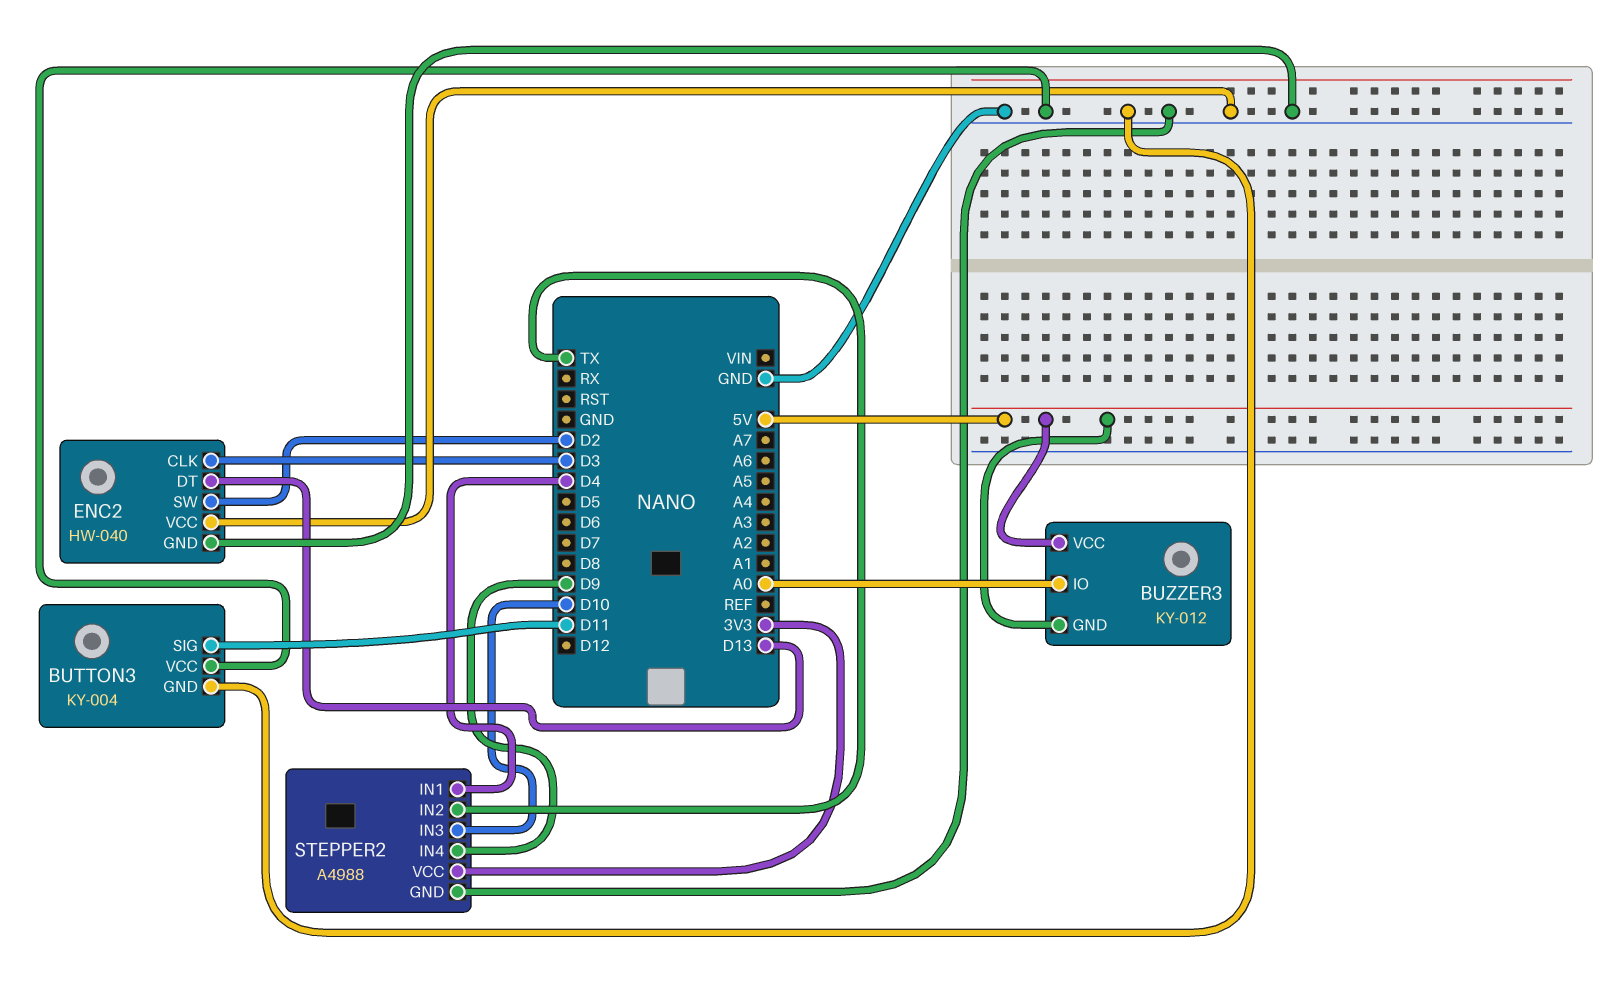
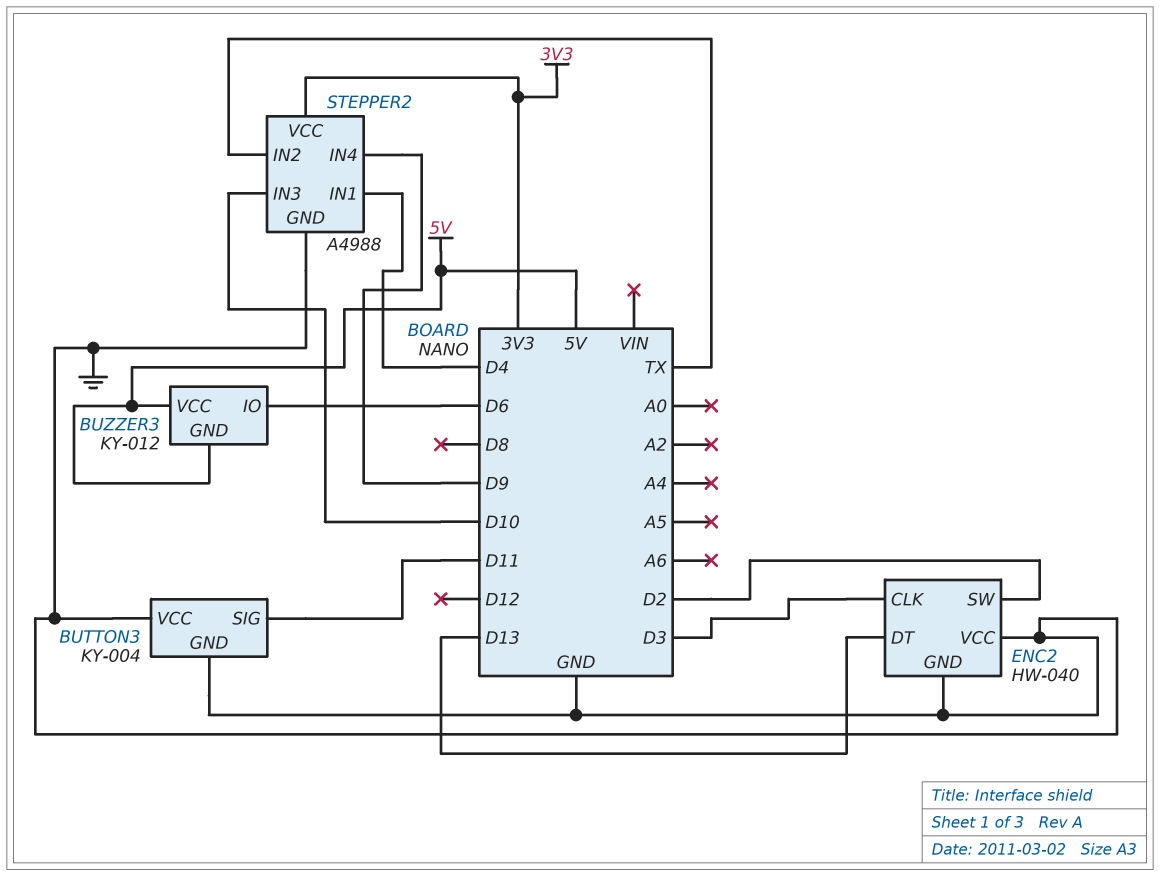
BUZZER3 pin IO: A0 -> D6

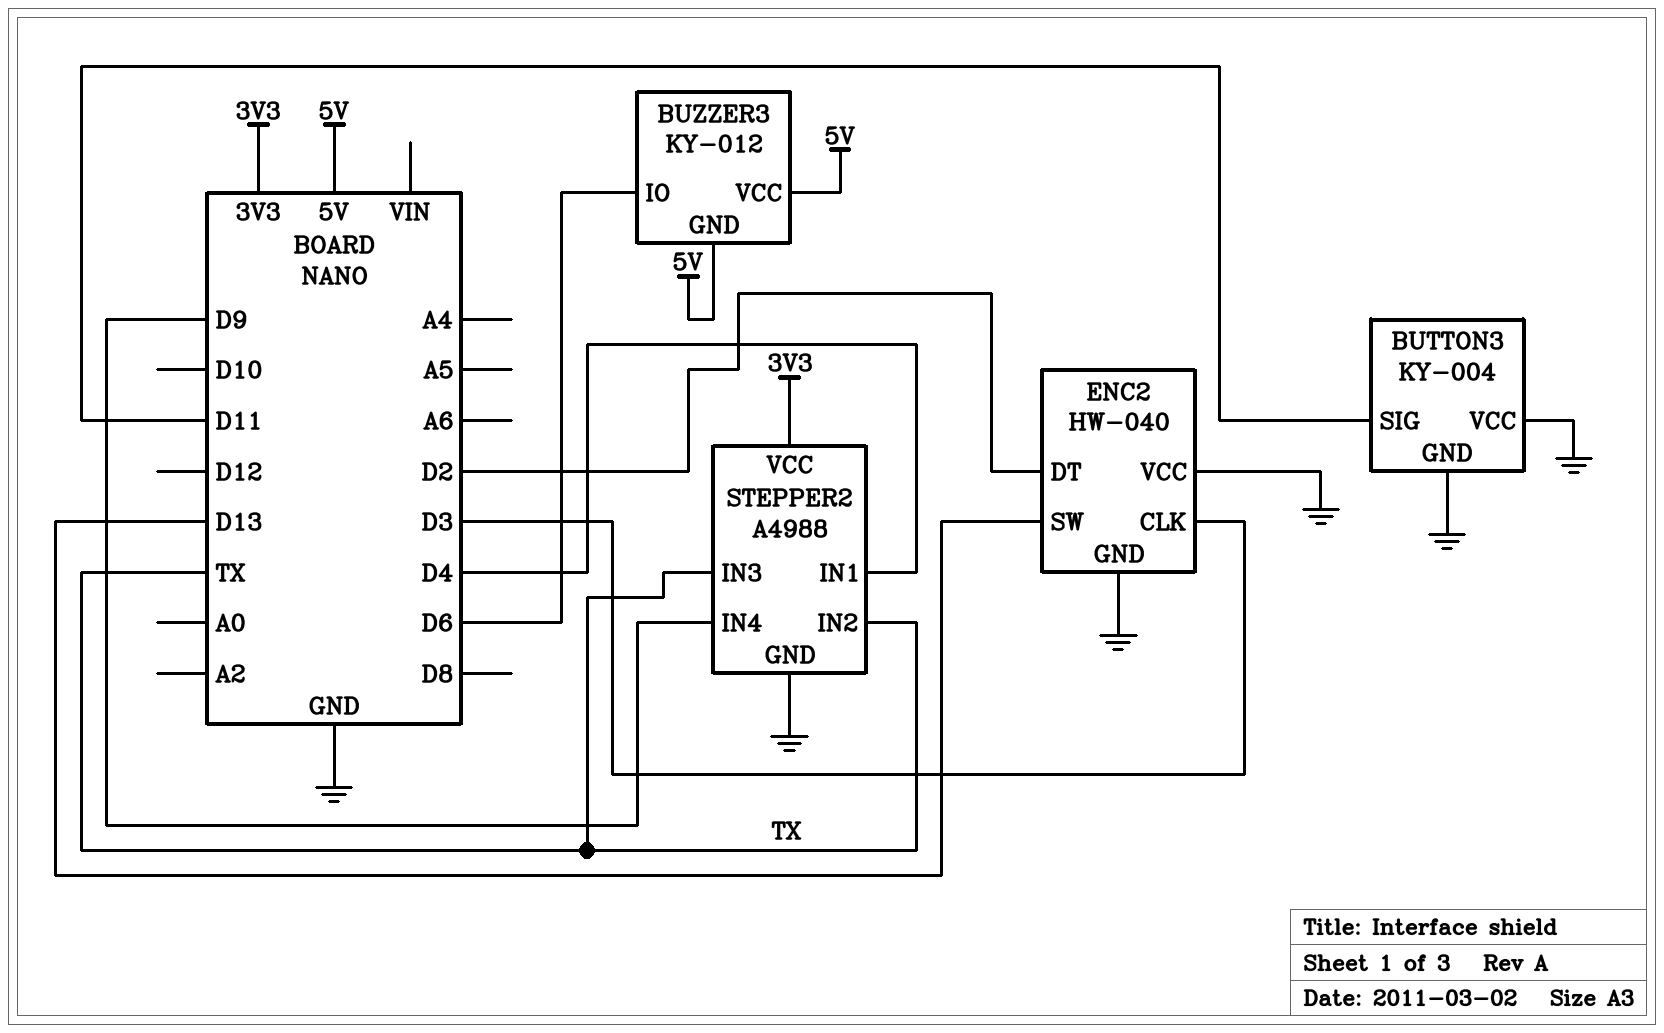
ENC2 pin DT: D13 -> D2
ENC2 pin SW: D2 -> D13
STEPPER2 pin IN3: D10 -> TX

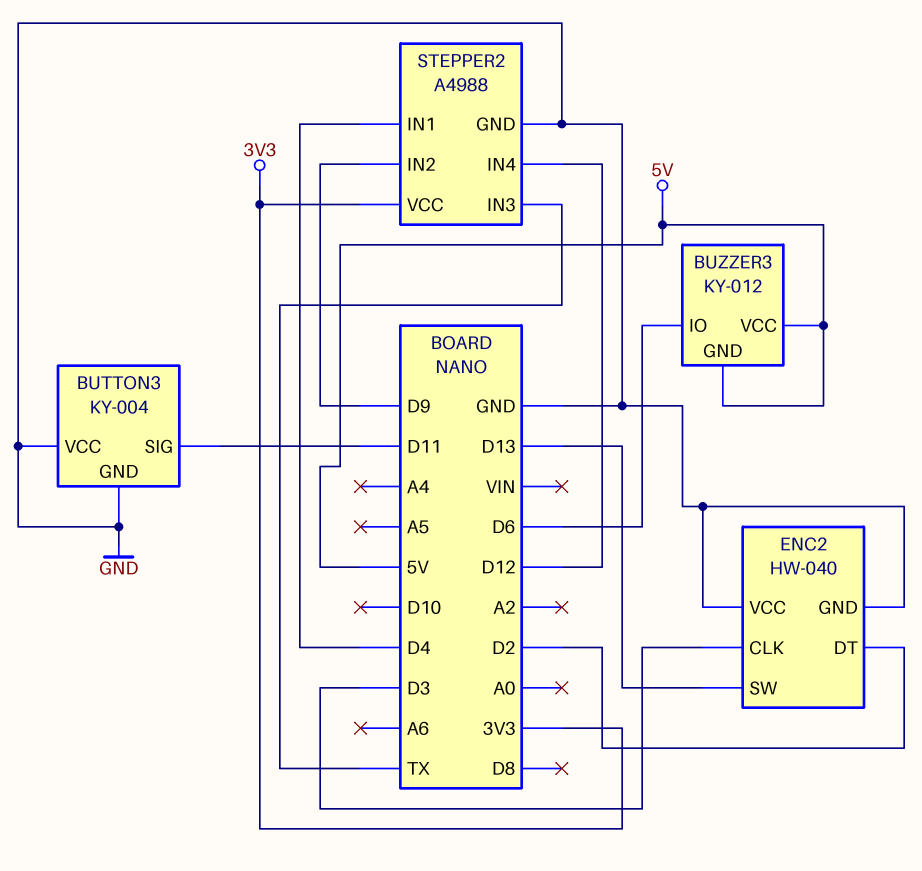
STEPPER2 pin IN2: TX -> D9
STEPPER2 pin IN4: D9 -> D12

